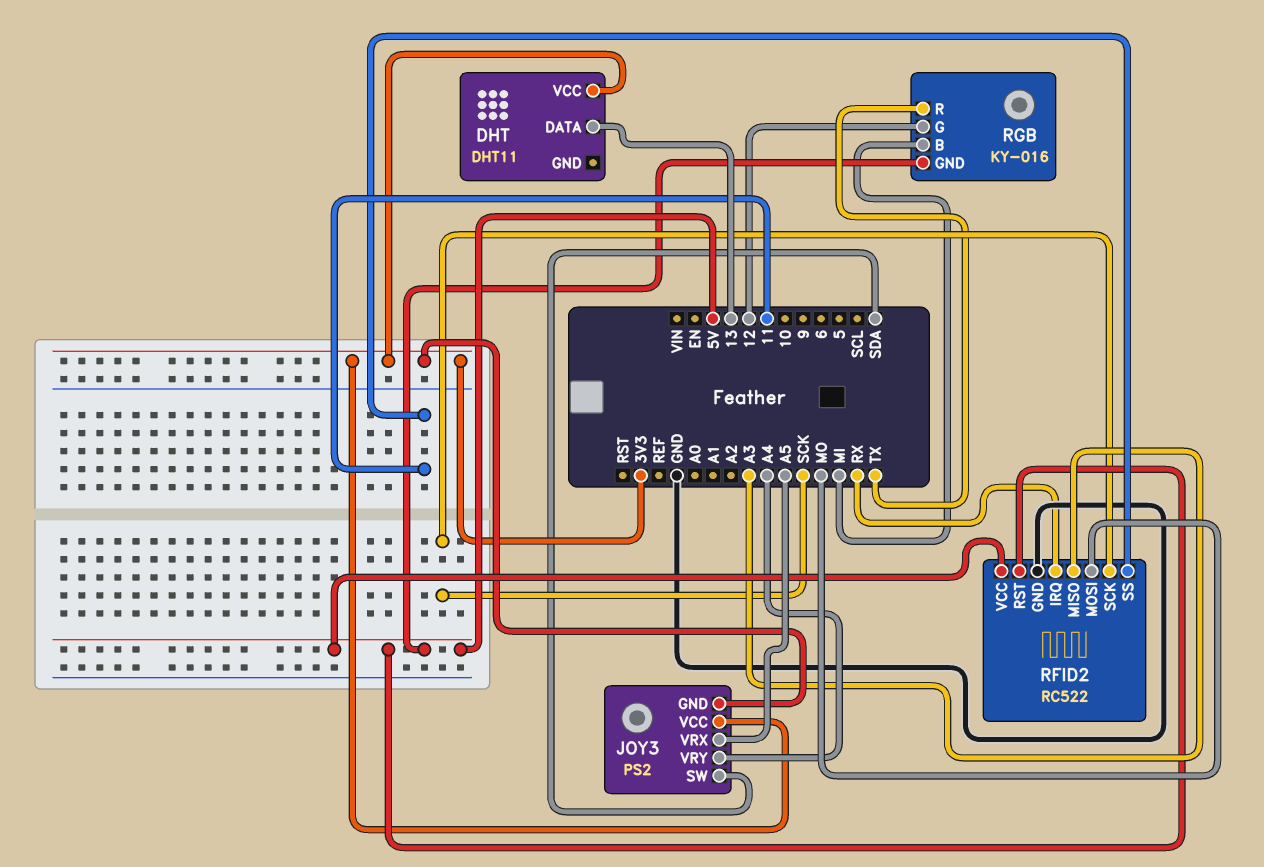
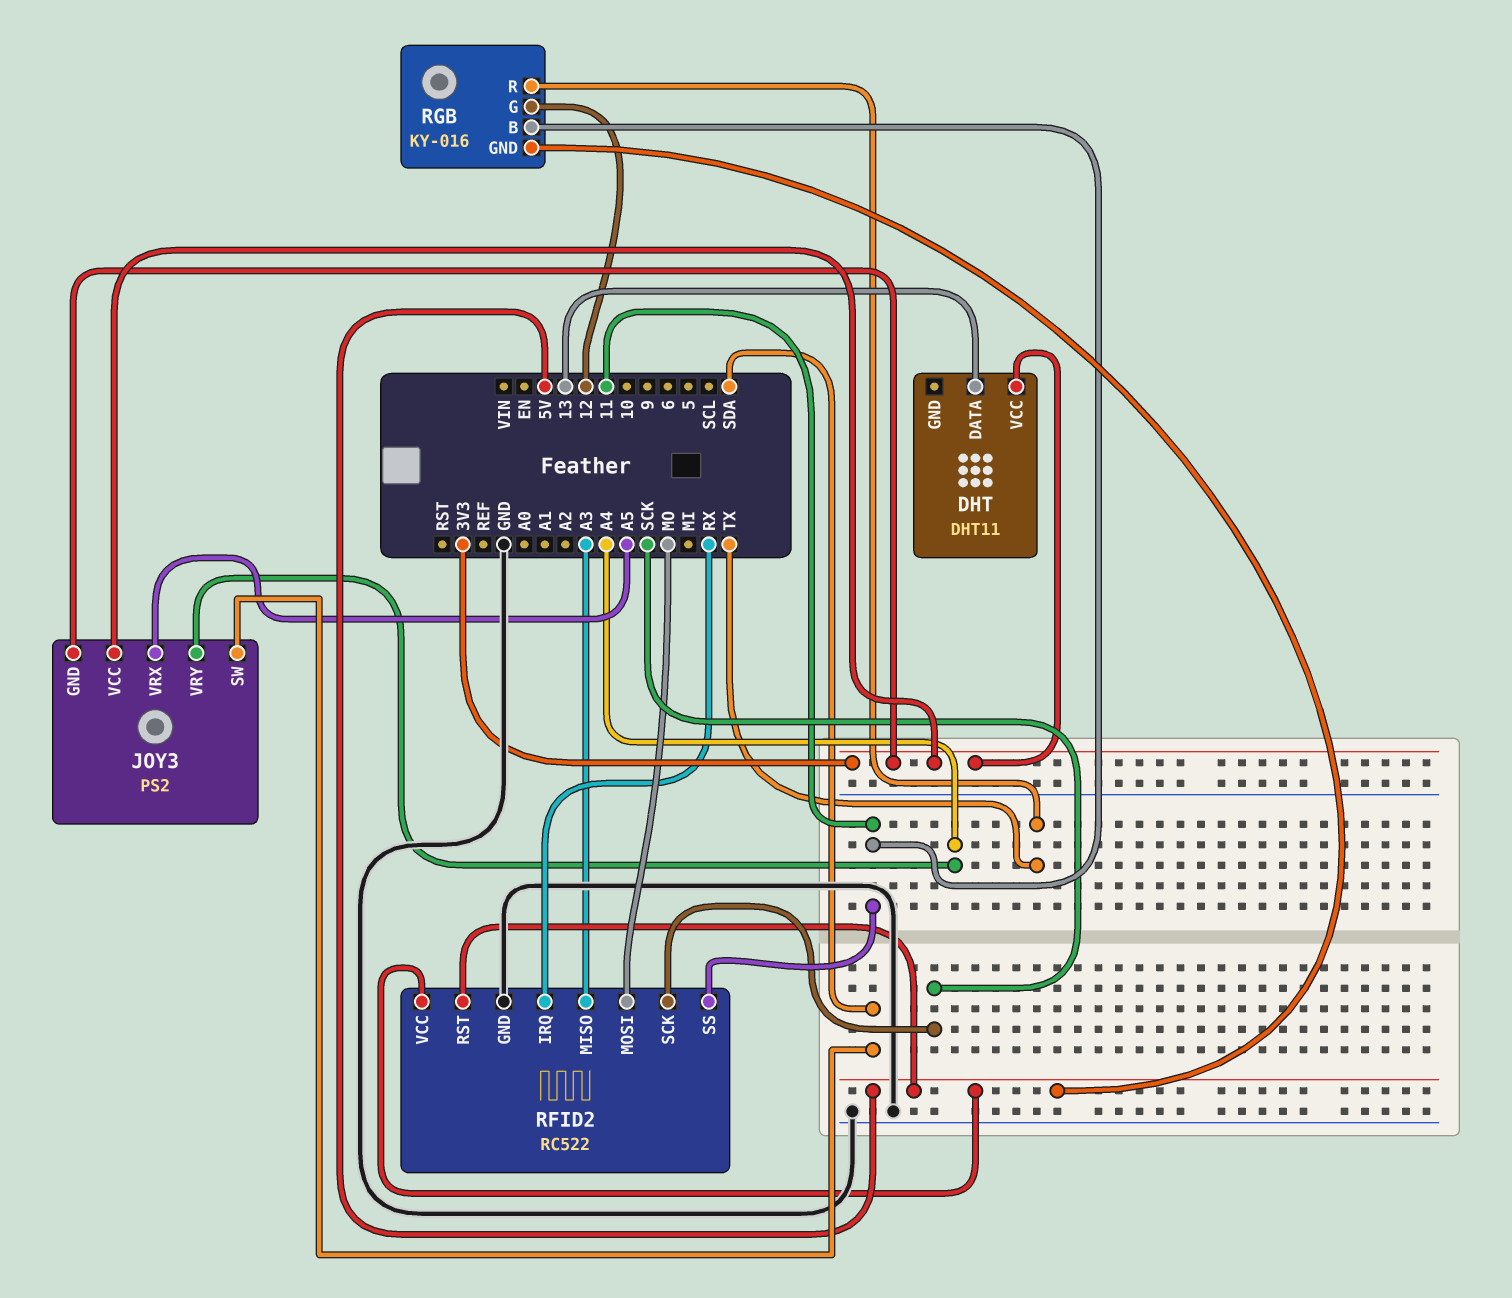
RGB pin B: MI -> 11

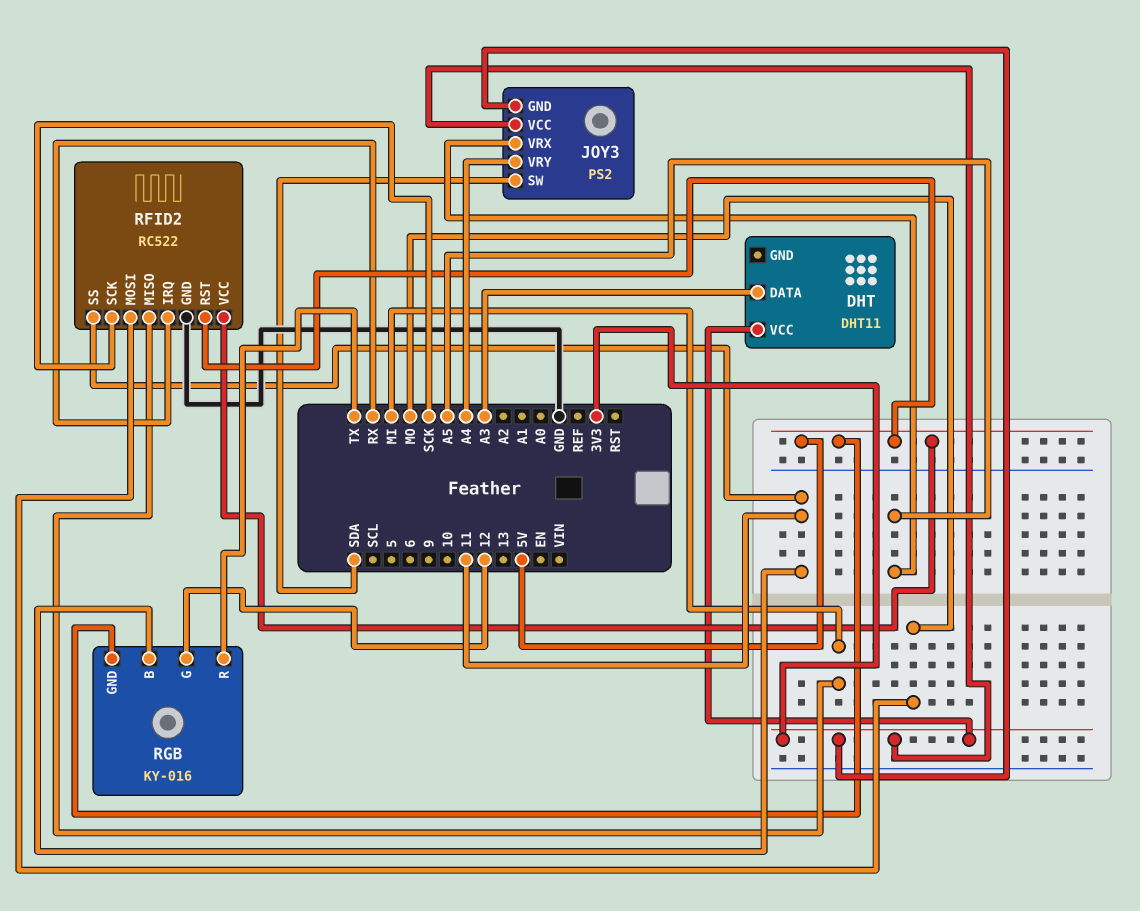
DHT pin DATA: 13 -> A3
RFID2 pin MISO: A3 -> MI

